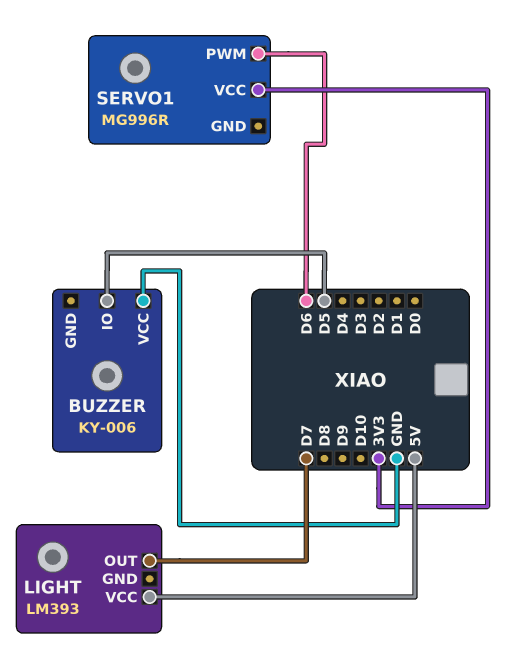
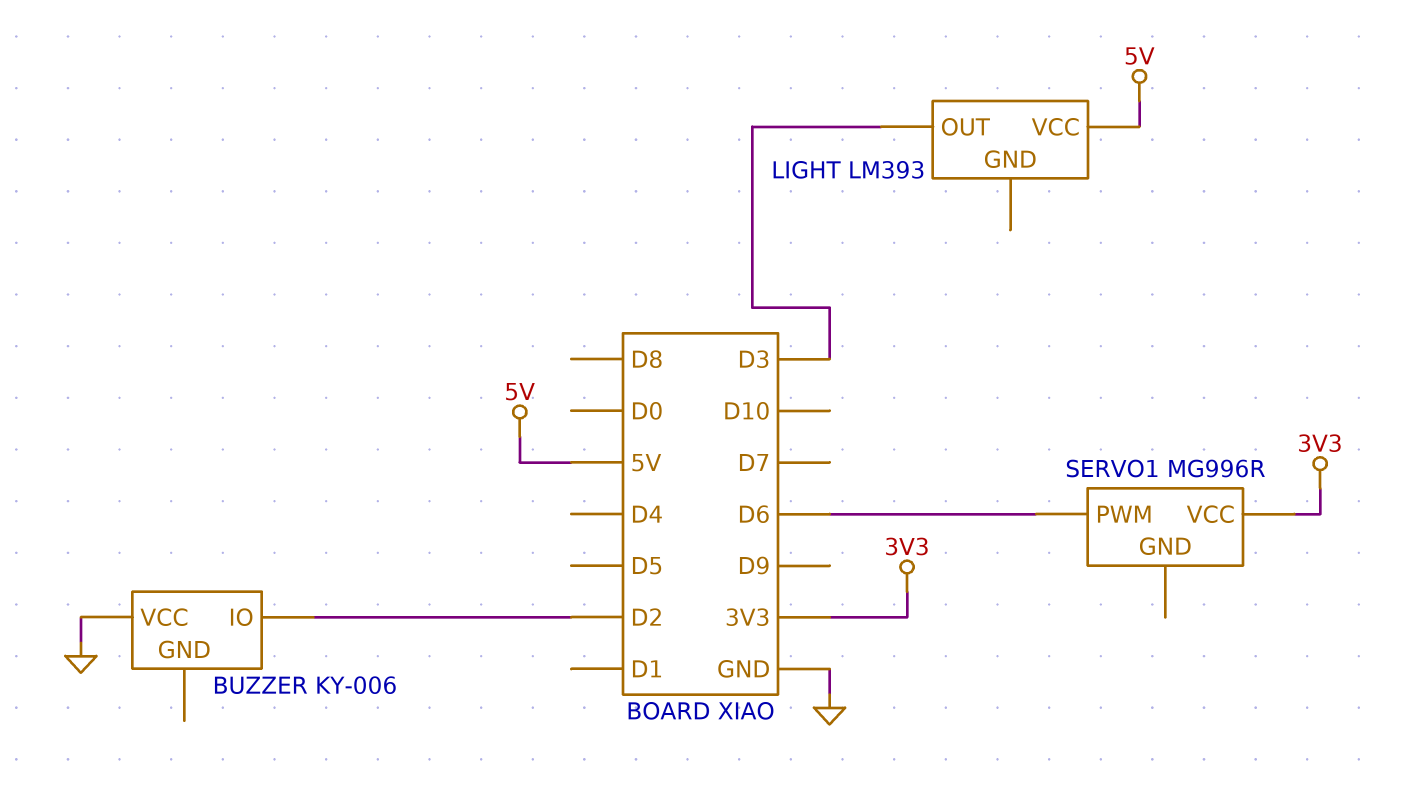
BUZZER pin IO: D5 -> D2
LIGHT pin OUT: D7 -> D3

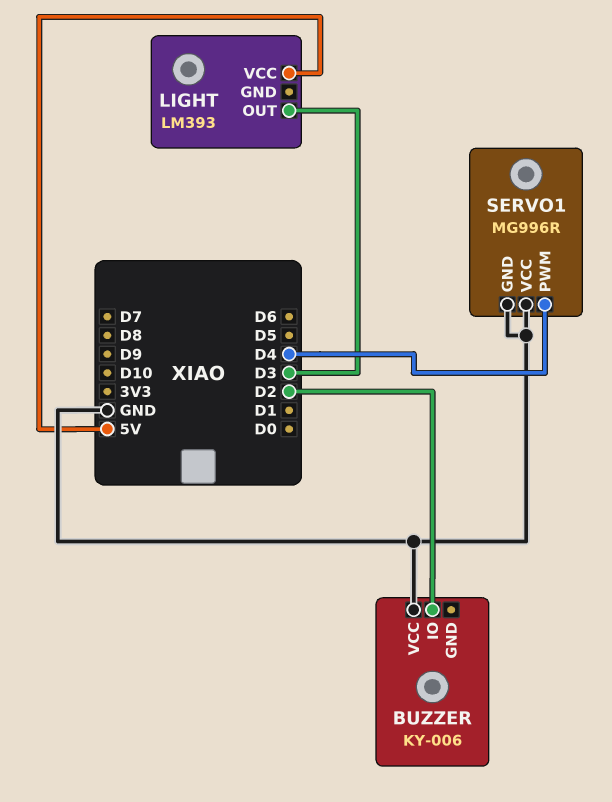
SERVO1 pin GND: none -> GND
SERVO1 pin PWM: D6 -> D4
SERVO1 pin VCC: 3V3 -> GND

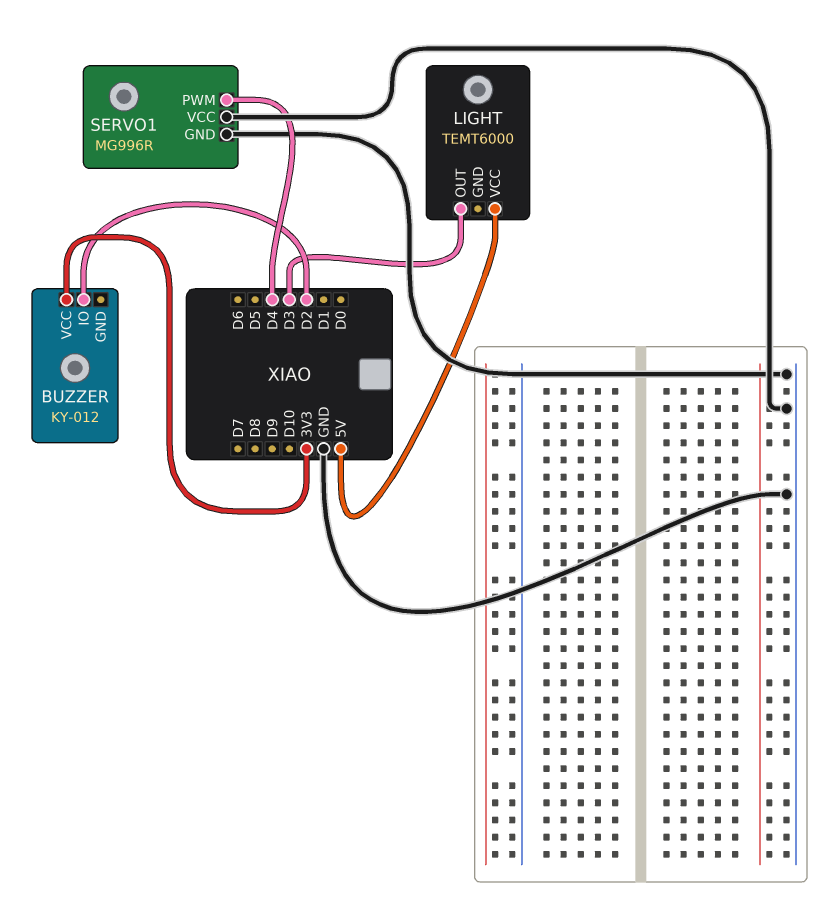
BUZZER: KY-006 -> KY-012
BUZZER pin VCC: GND -> 3V3
LIGHT: LM393 -> TEMT6000

